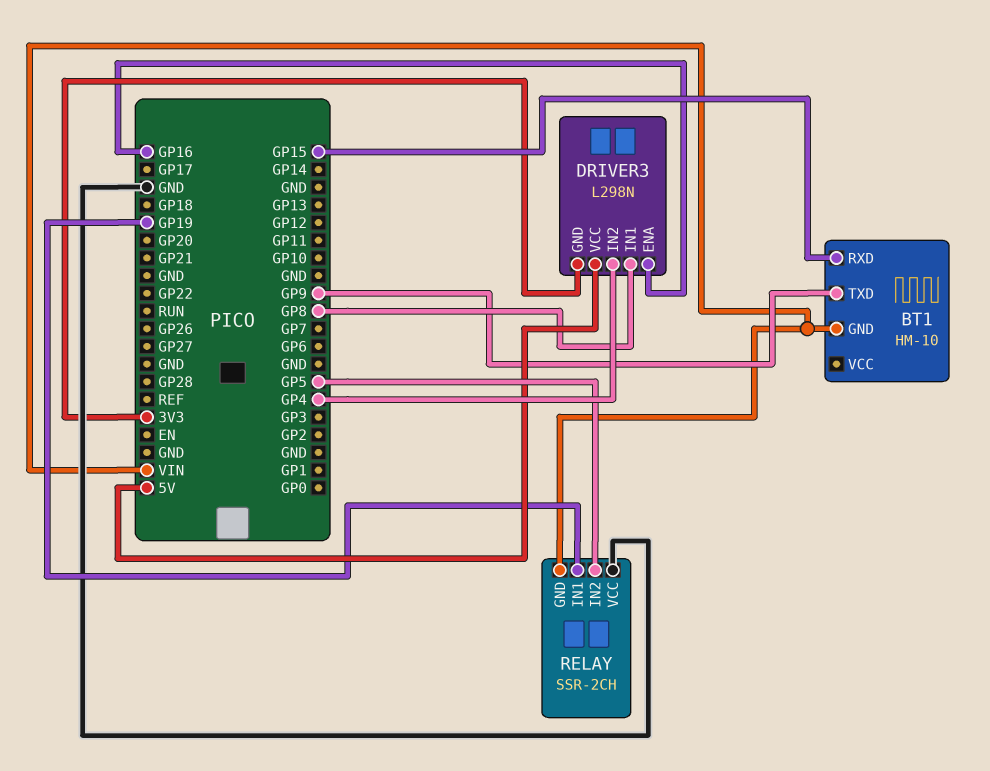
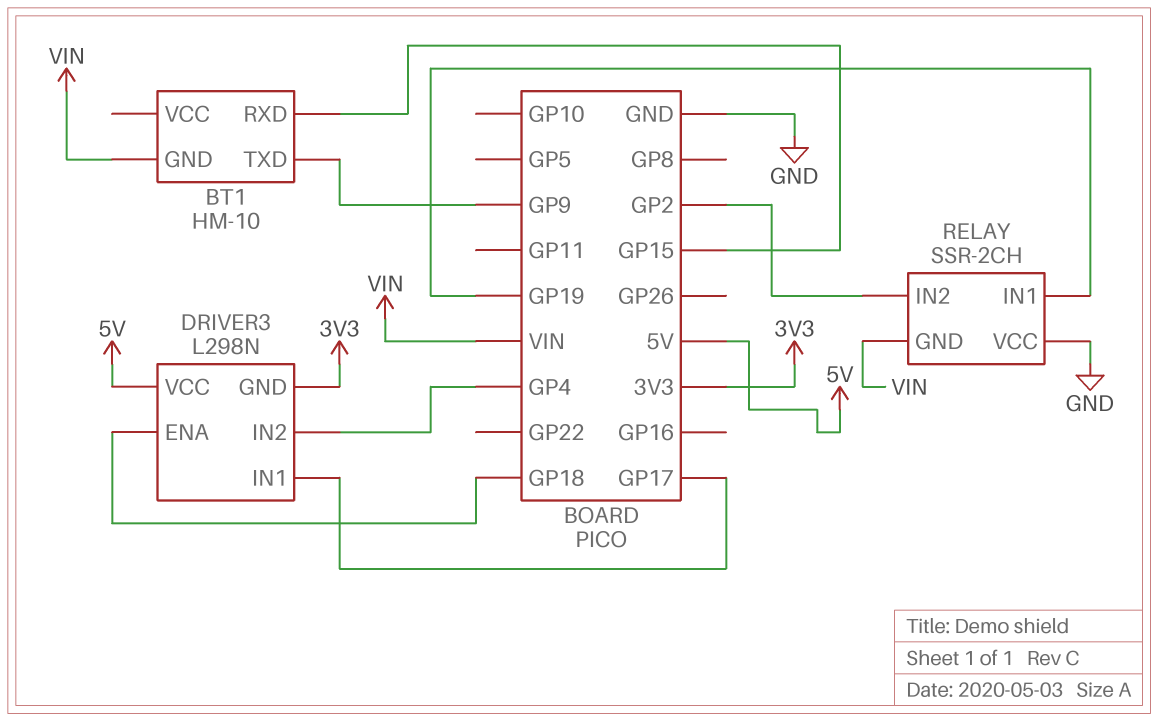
DRIVER3 pin ENA: GP16 -> GP18
DRIVER3 pin IN1: GP8 -> GP17
RELAY pin IN2: GP5 -> GP2

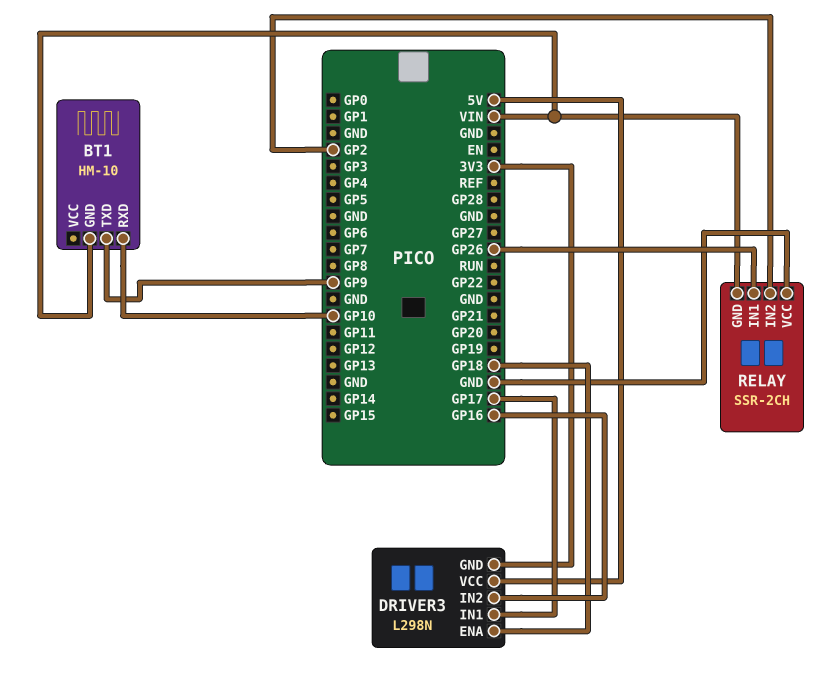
BT1 pin RXD: GP15 -> GP10
DRIVER3 pin IN2: GP4 -> GP16
RELAY pin IN1: GP19 -> GP26

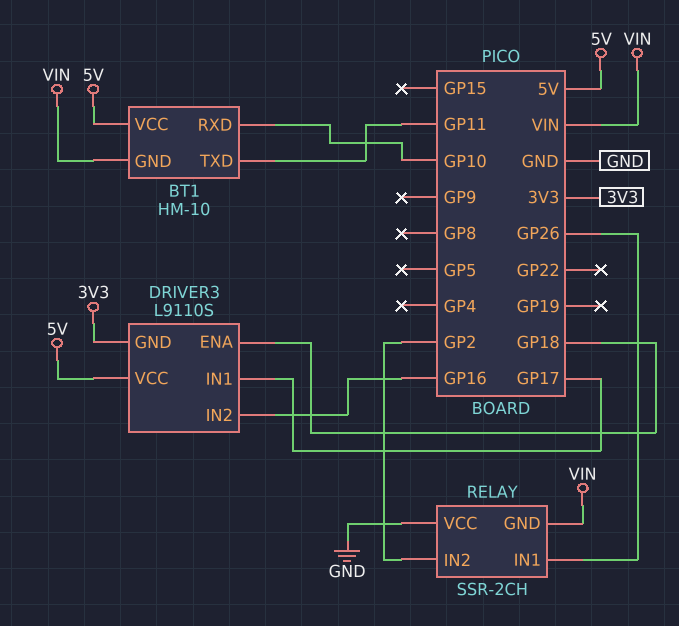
BT1 pin TXD: GP9 -> GP11
BT1 pin VCC: none -> 5V
DRIVER3: L298N -> L9110S

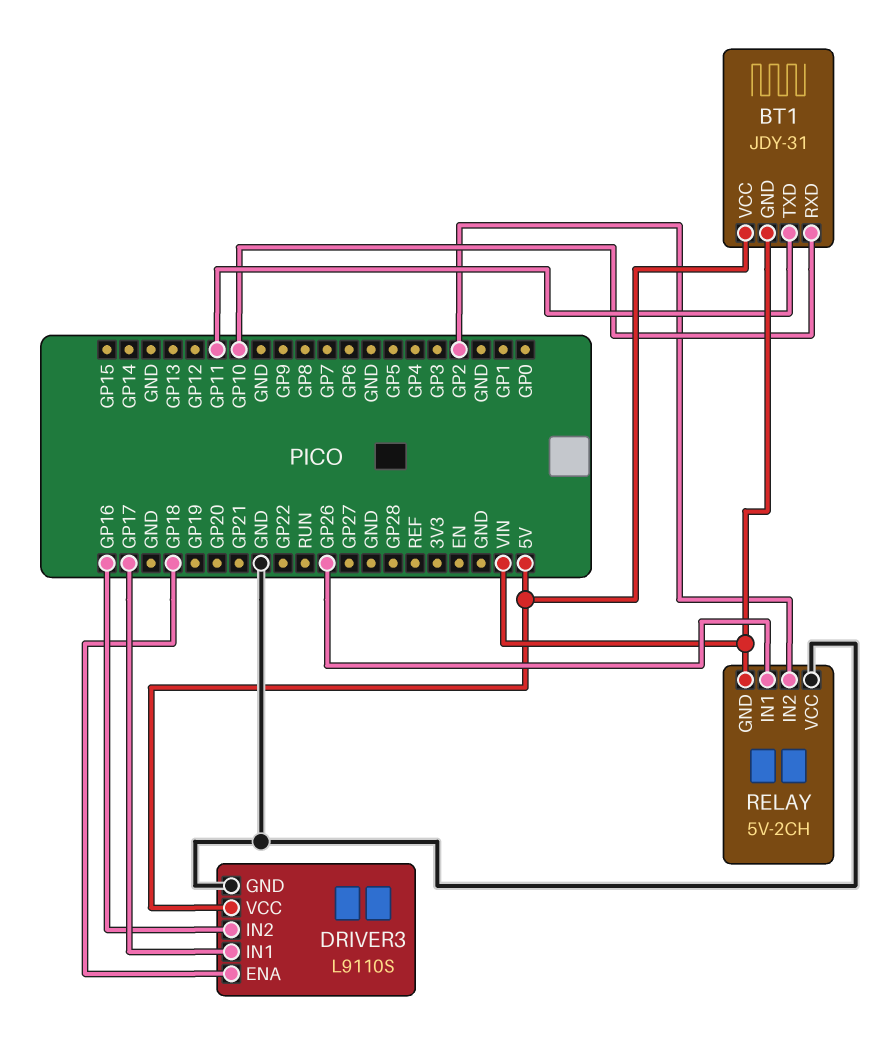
BT1: HM-10 -> JDY-31
DRIVER3 pin GND: 3V3 -> GND
RELAY: SSR-2CH -> 5V-2CH

